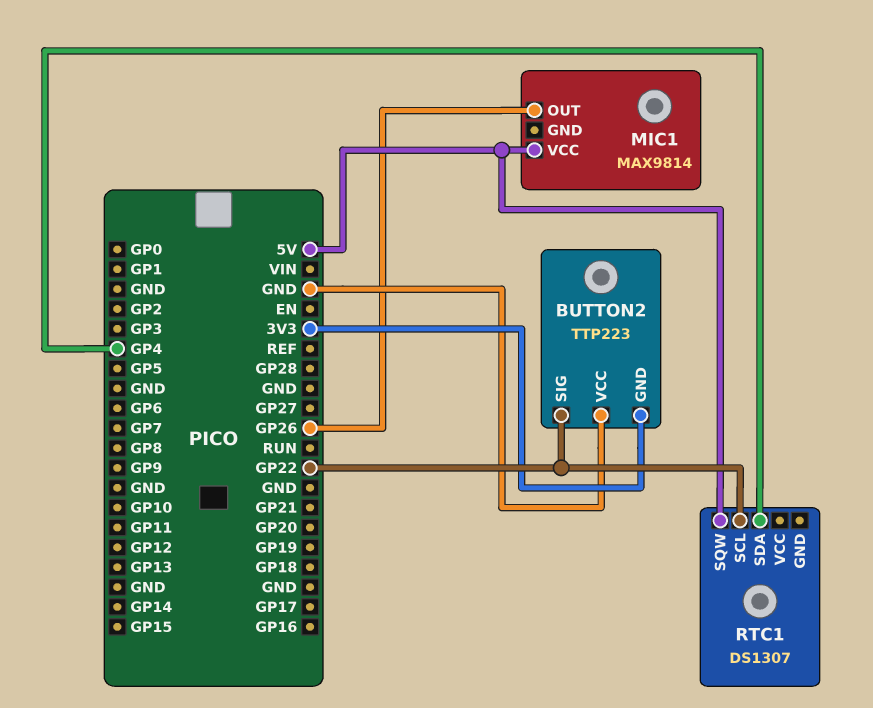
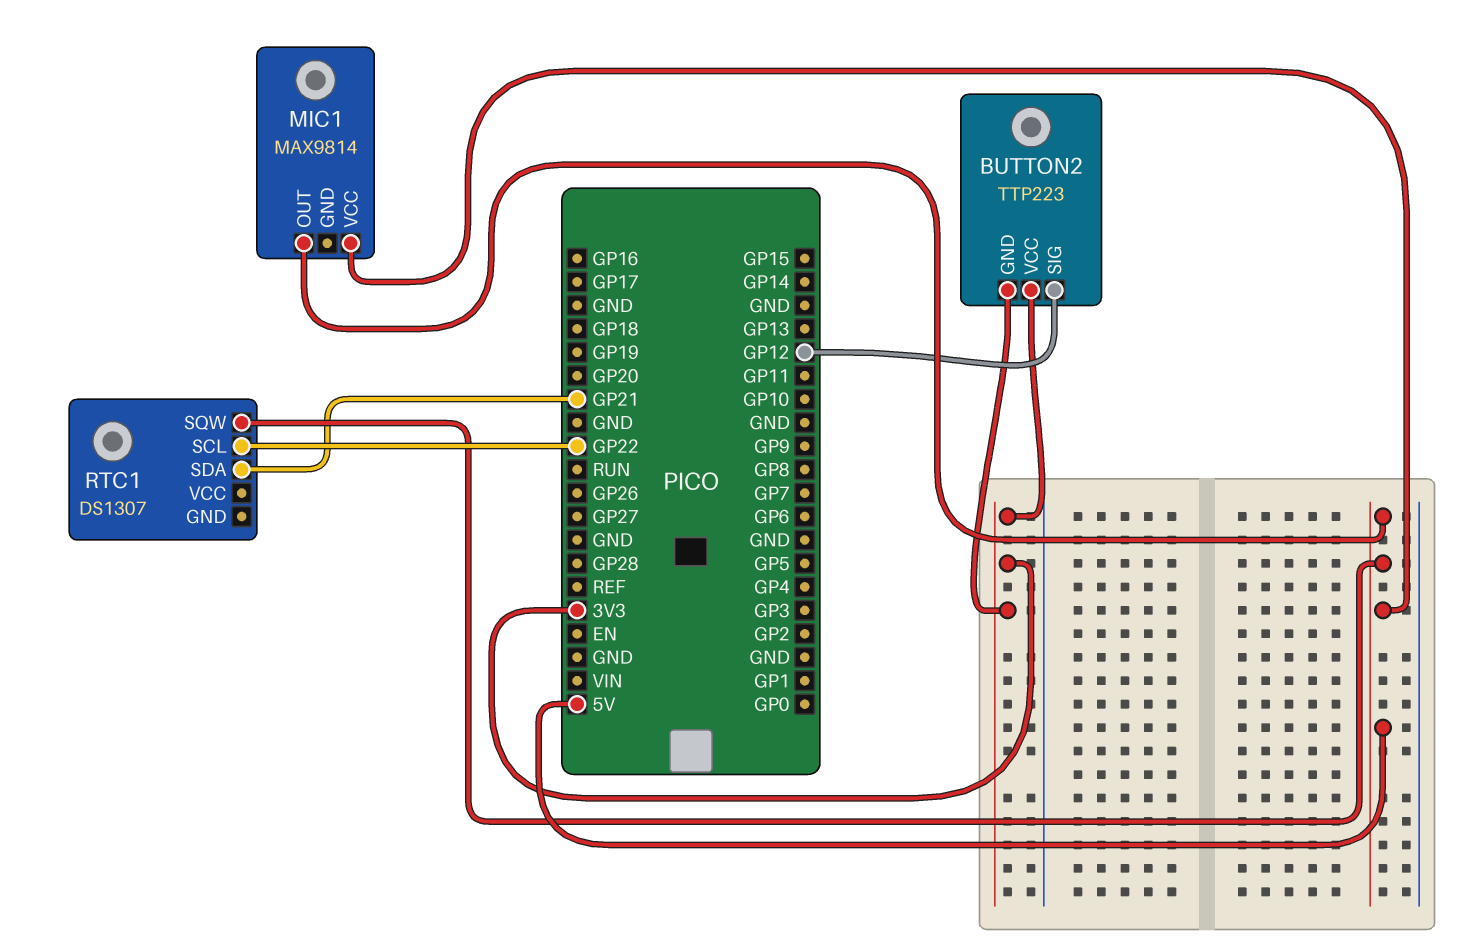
BUTTON2 pin SIG: GP22 -> GP12
BUTTON2 pin VCC: GND -> 3V3
MIC1 pin OUT: GP26 -> 5V
RTC1 pin SDA: GP4 -> GP21

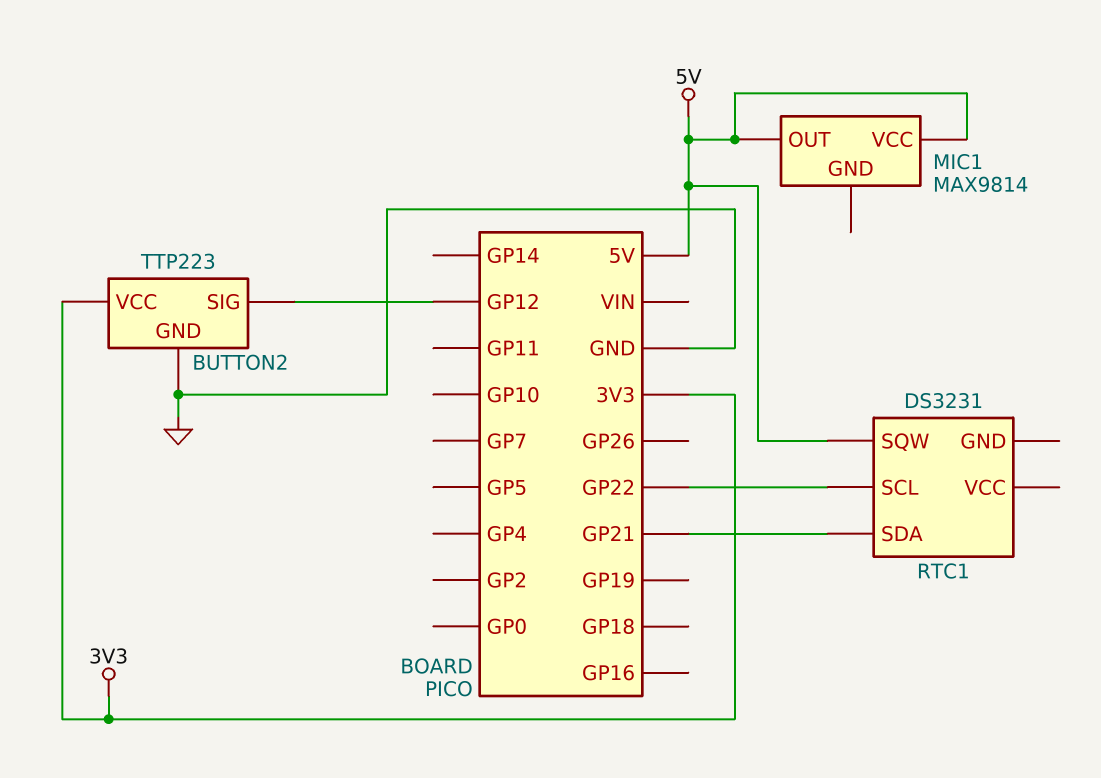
BUTTON2 pin GND: 3V3 -> GND
RTC1: DS1307 -> DS3231

